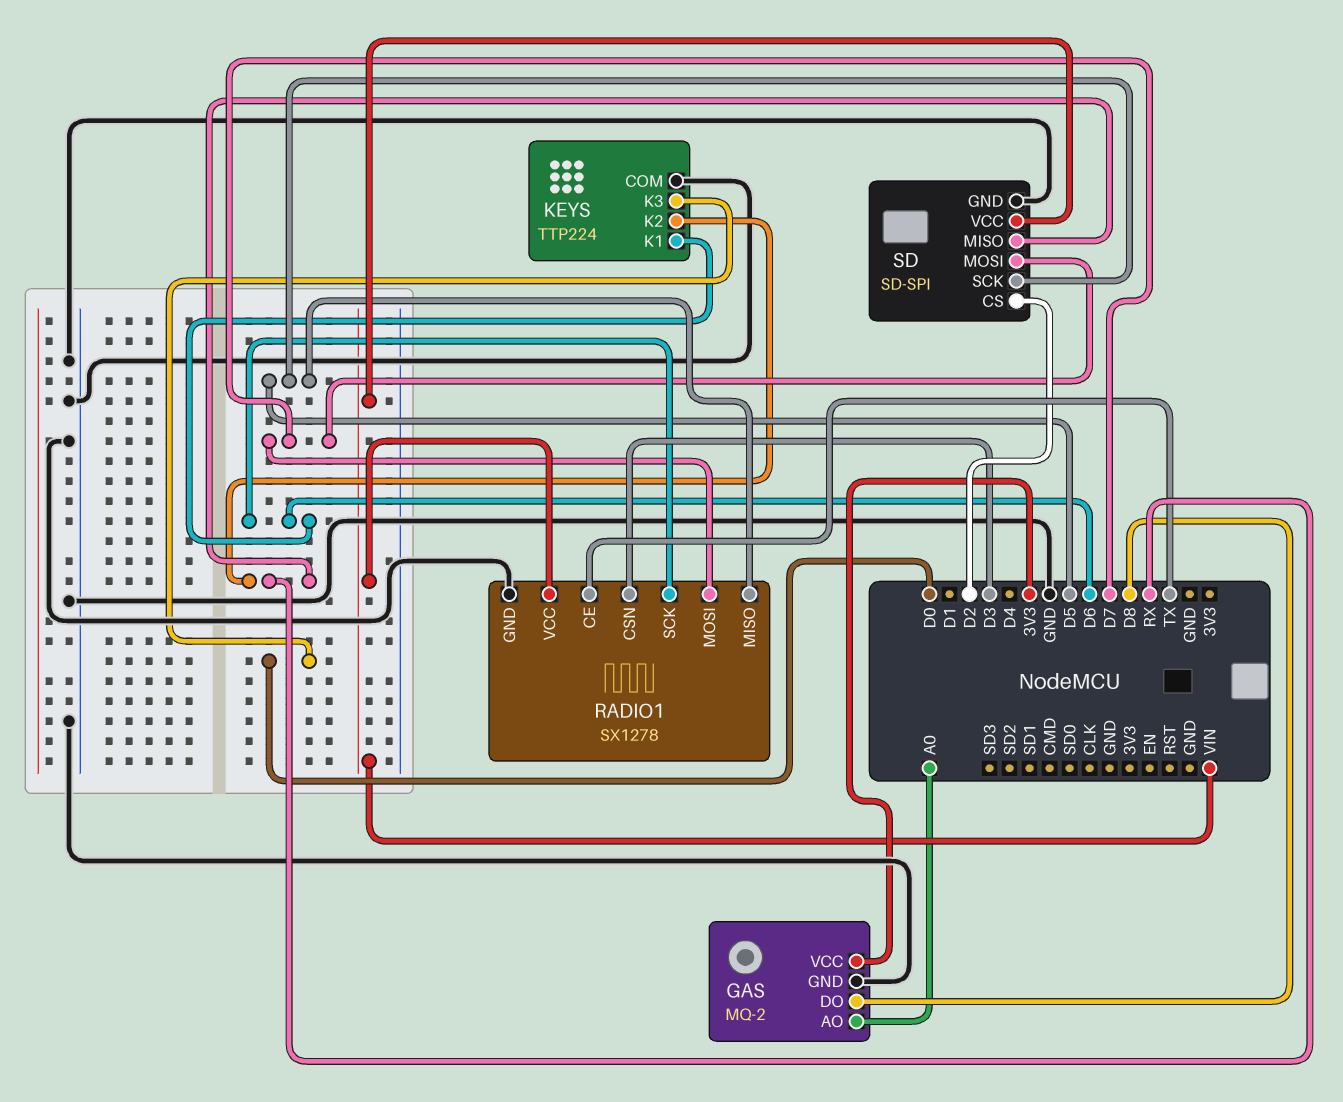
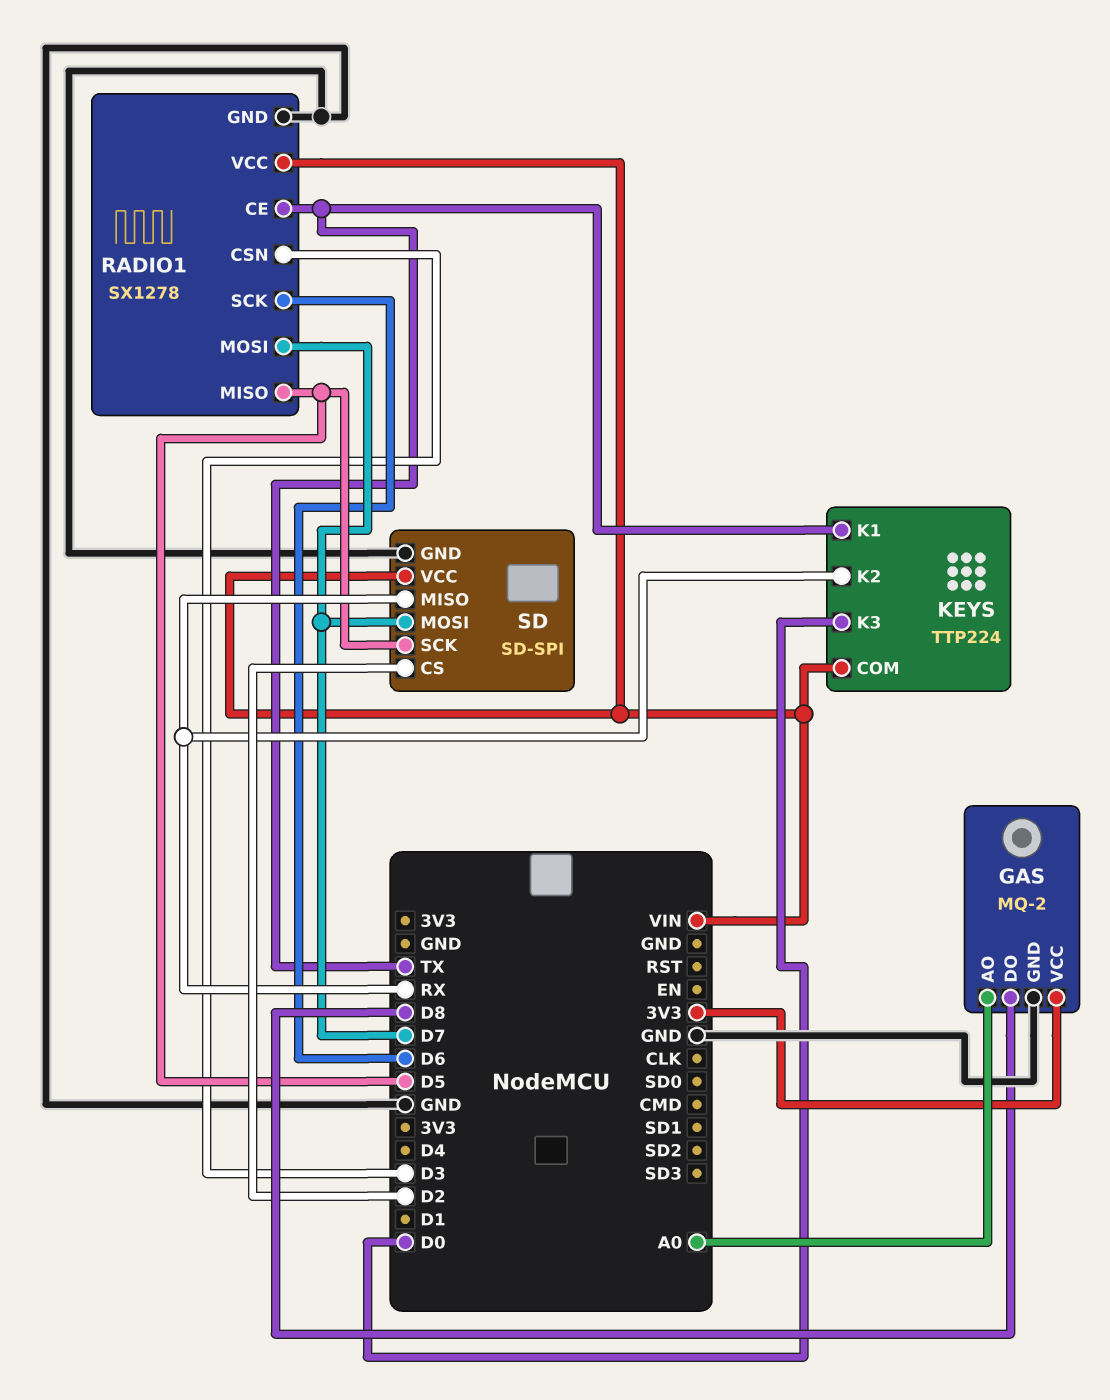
KEYS pin COM: GND -> VIN
KEYS pin K1: D6 -> TX

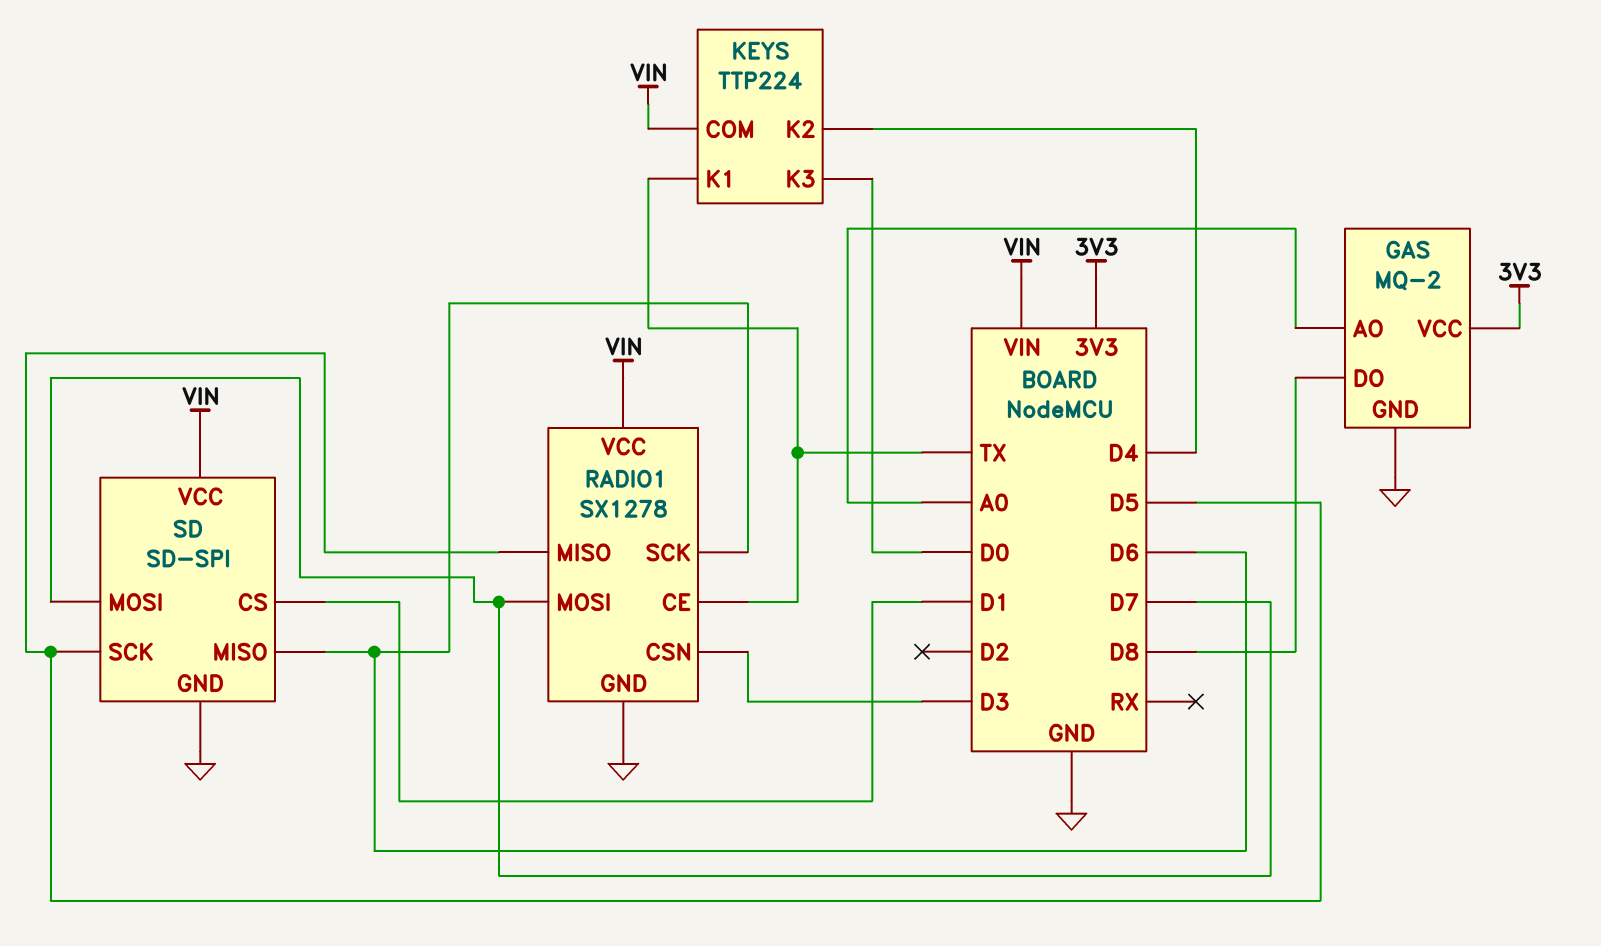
KEYS pin K2: RX -> D4
SD pin CS: D2 -> D1
SD pin MISO: RX -> D6

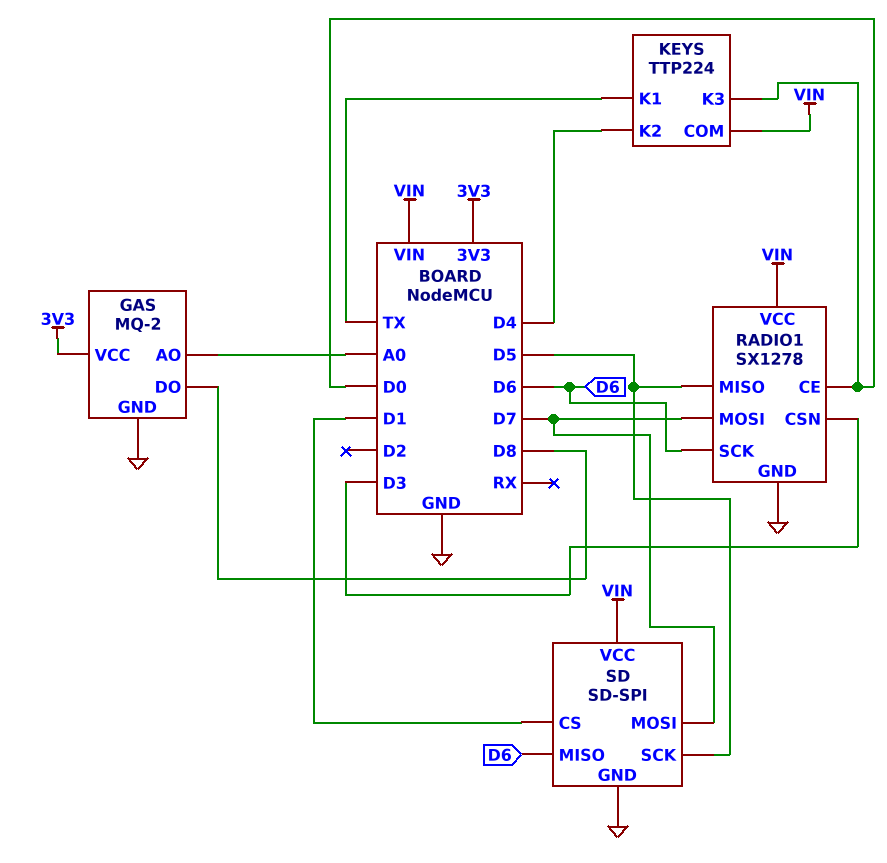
RADIO1 pin CE: TX -> D0

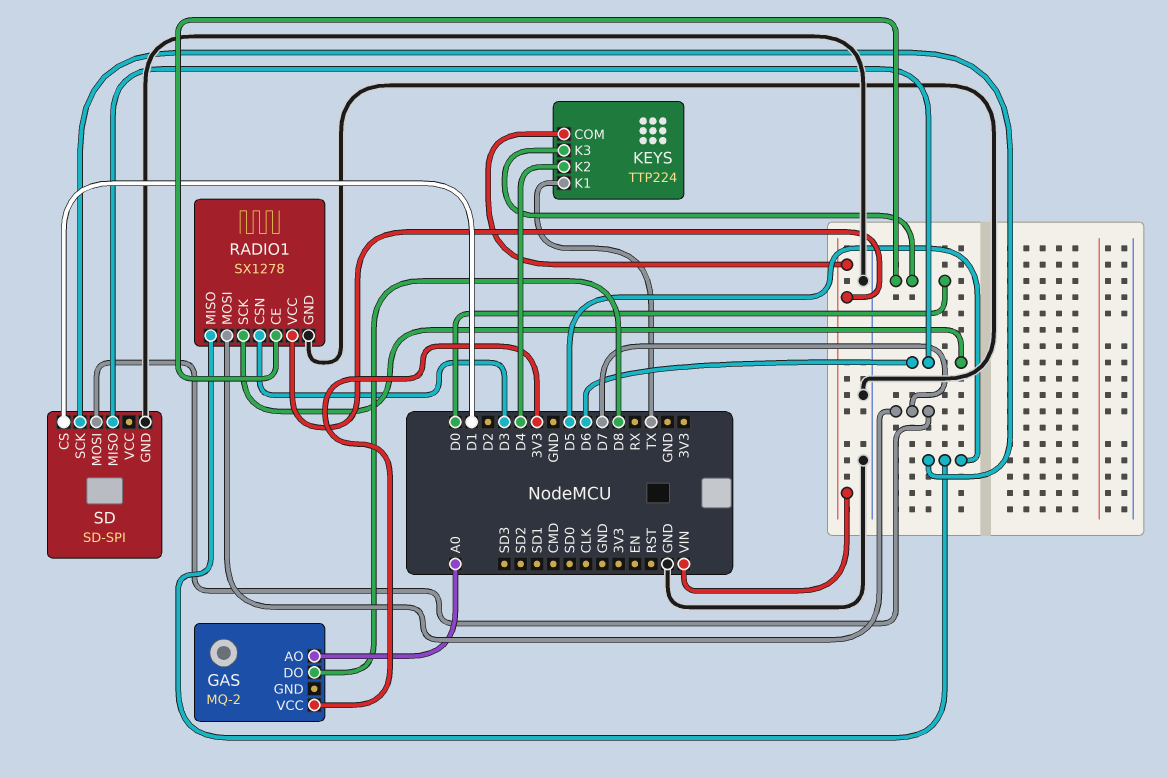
GAS pin GND: GND -> none
SD pin VCC: VIN -> none

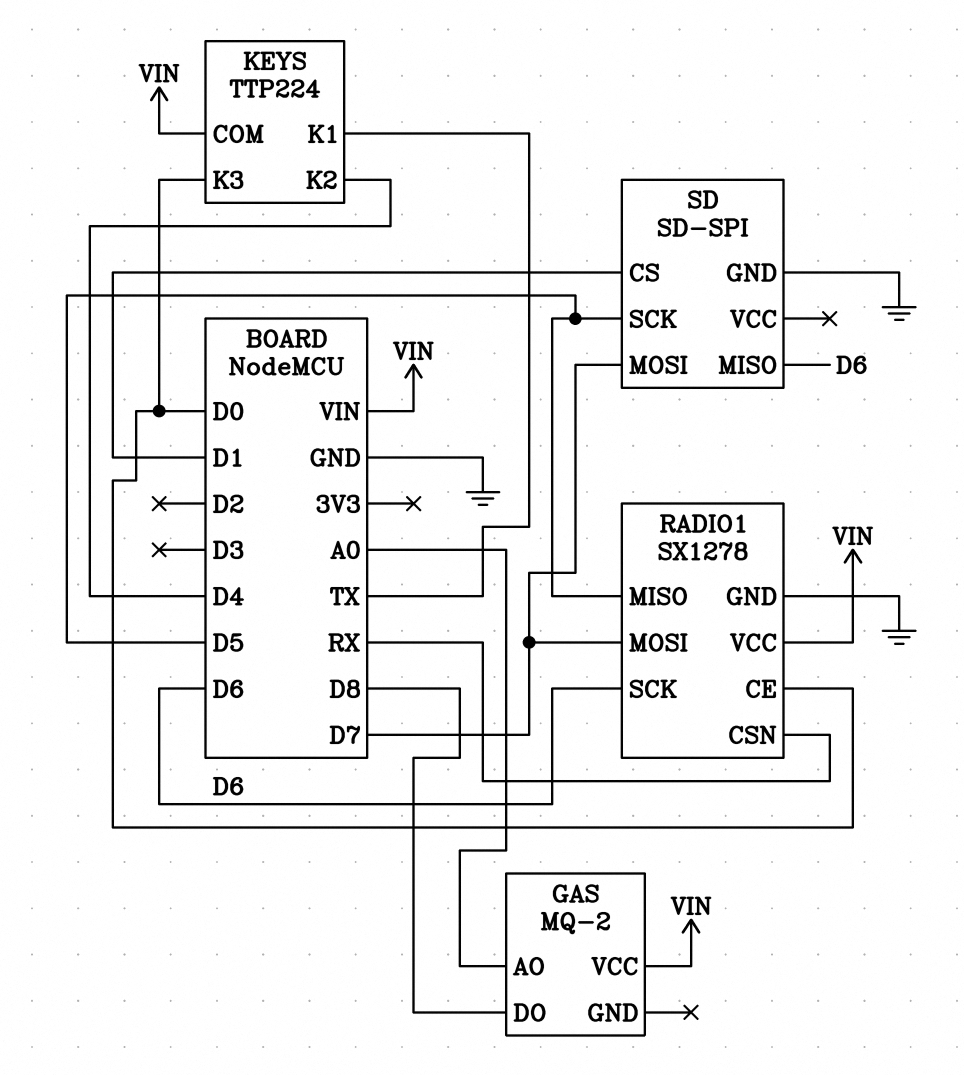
GAS pin VCC: 3V3 -> VIN
RADIO1 pin CSN: D3 -> RX

